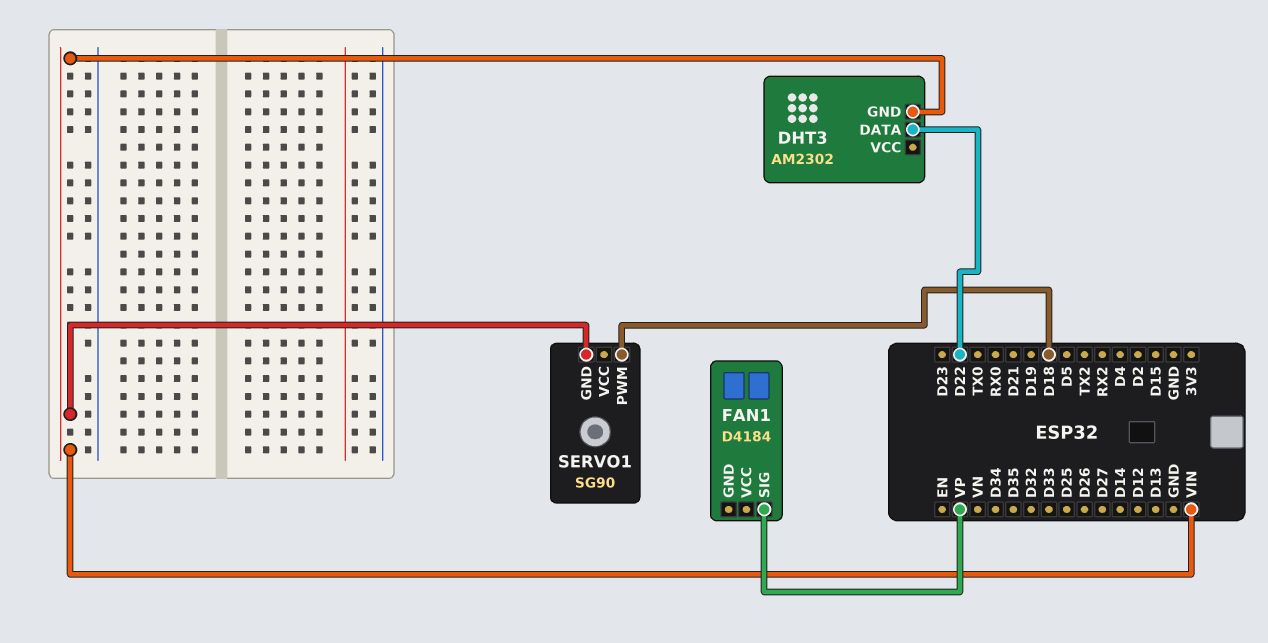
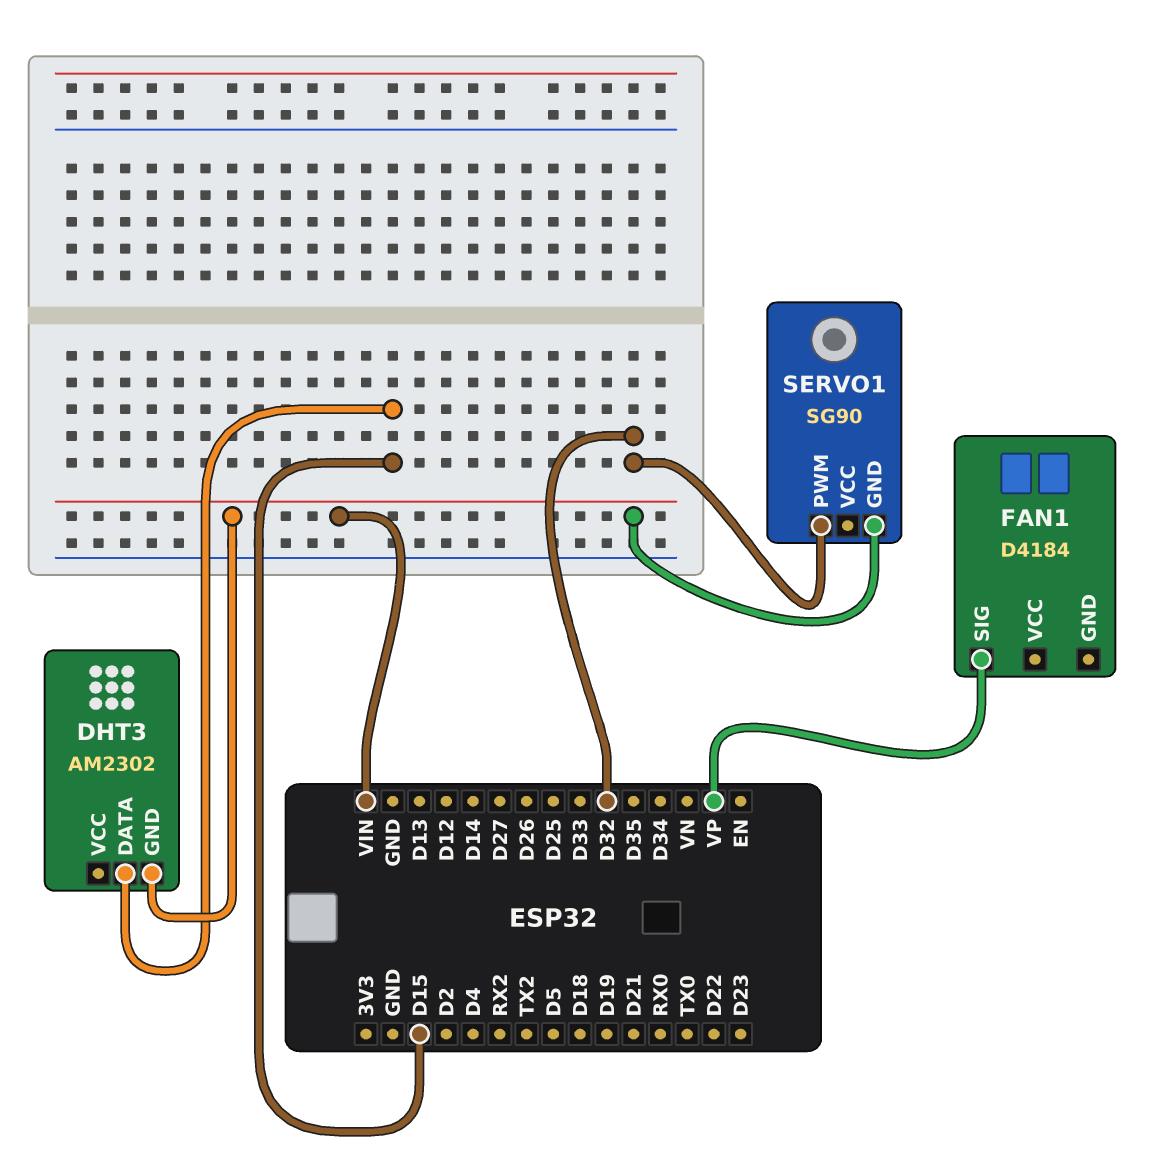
DHT3 pin DATA: D22 -> D15
SERVO1 pin PWM: D18 -> D32

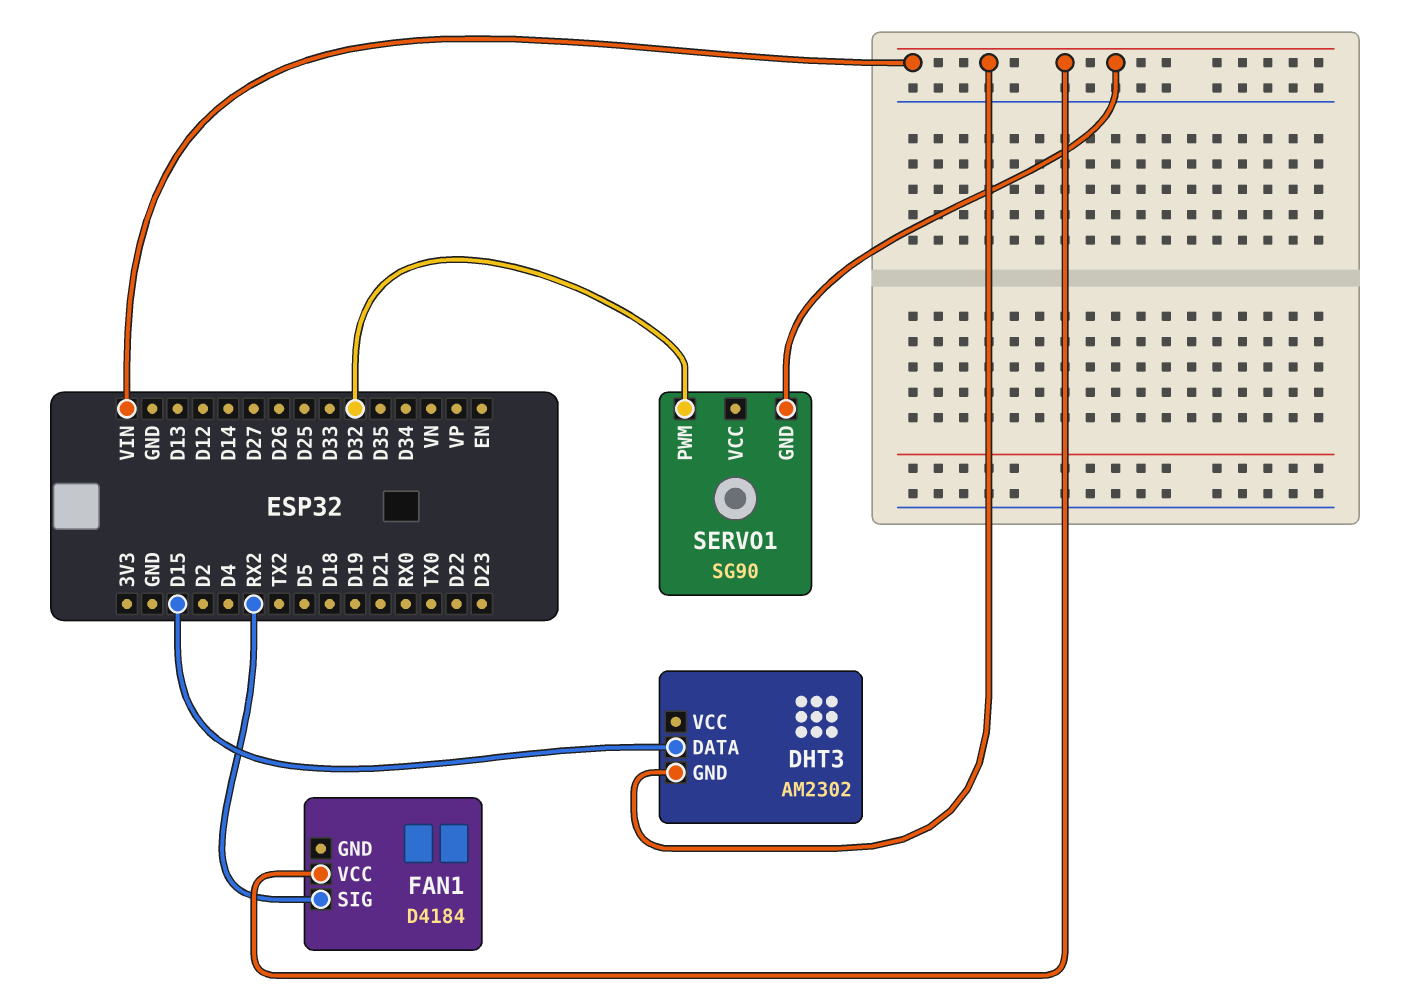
FAN1 pin SIG: VP -> RX2
FAN1 pin VCC: none -> VIN

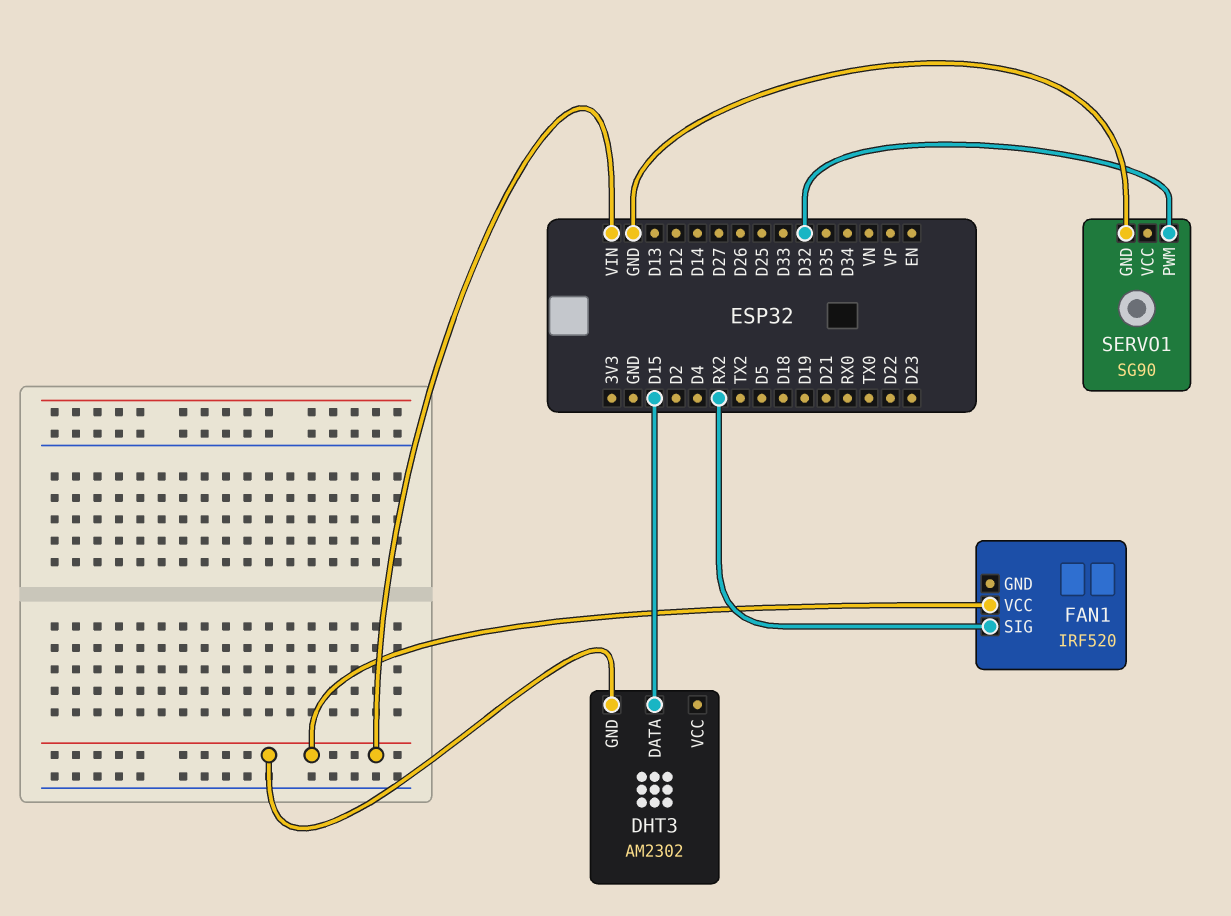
FAN1: D4184 -> IRF520
SERVO1 pin GND: VIN -> GND

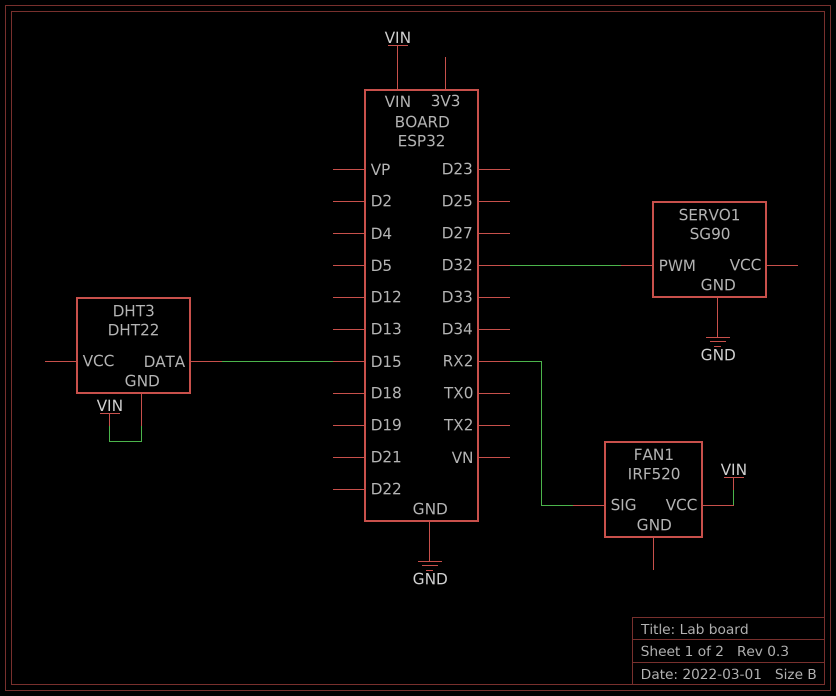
DHT3: AM2302 -> DHT22

